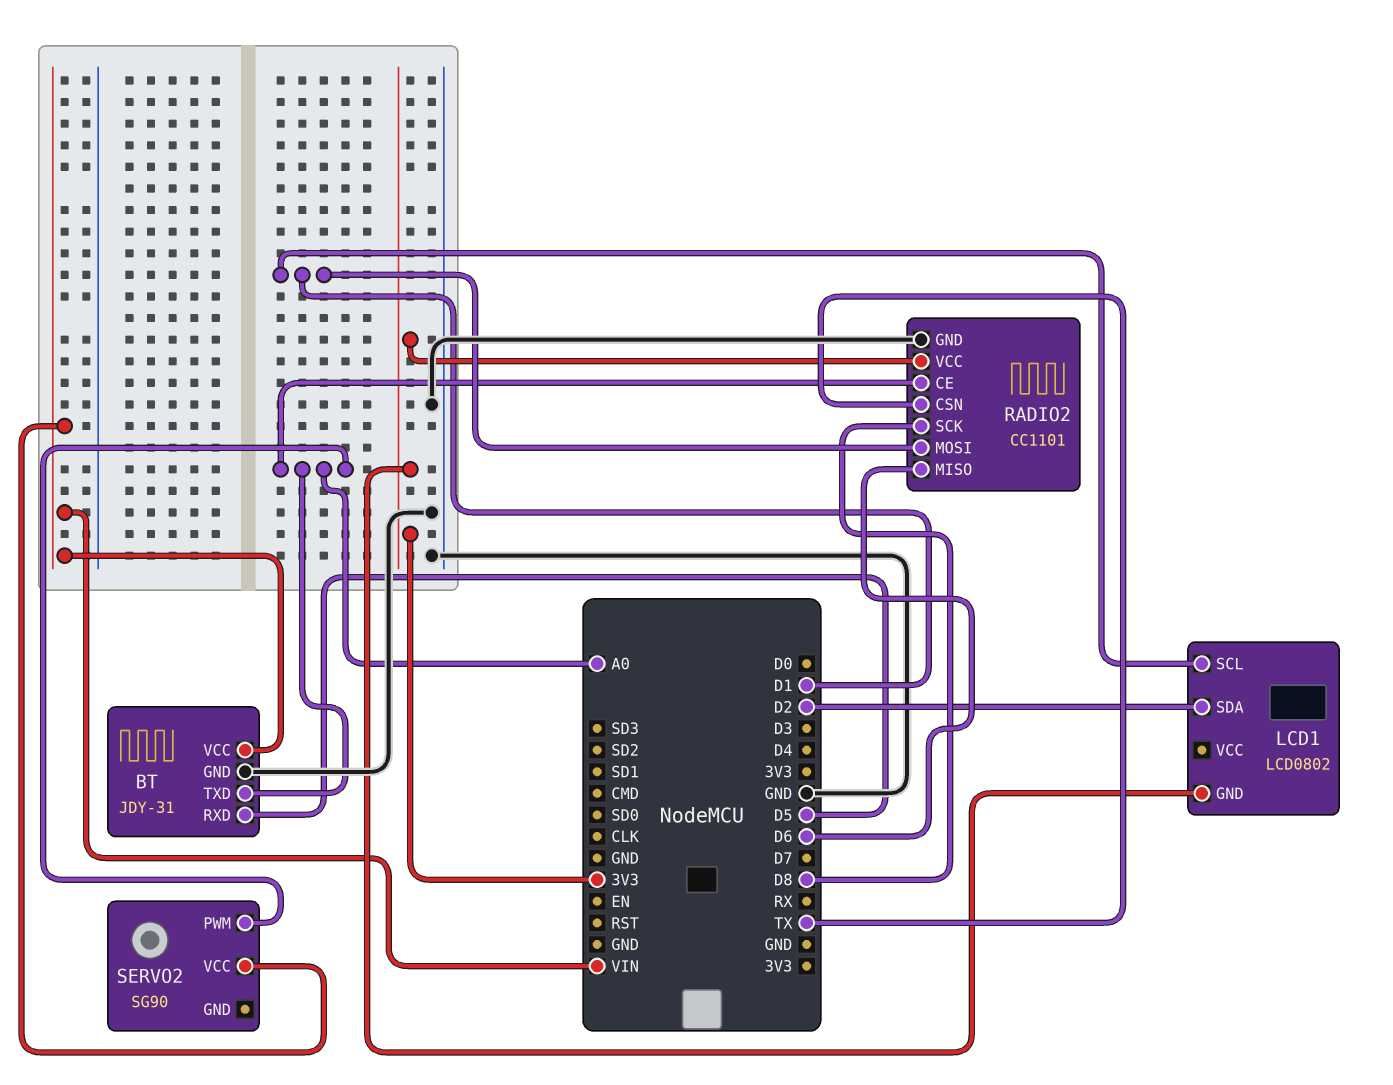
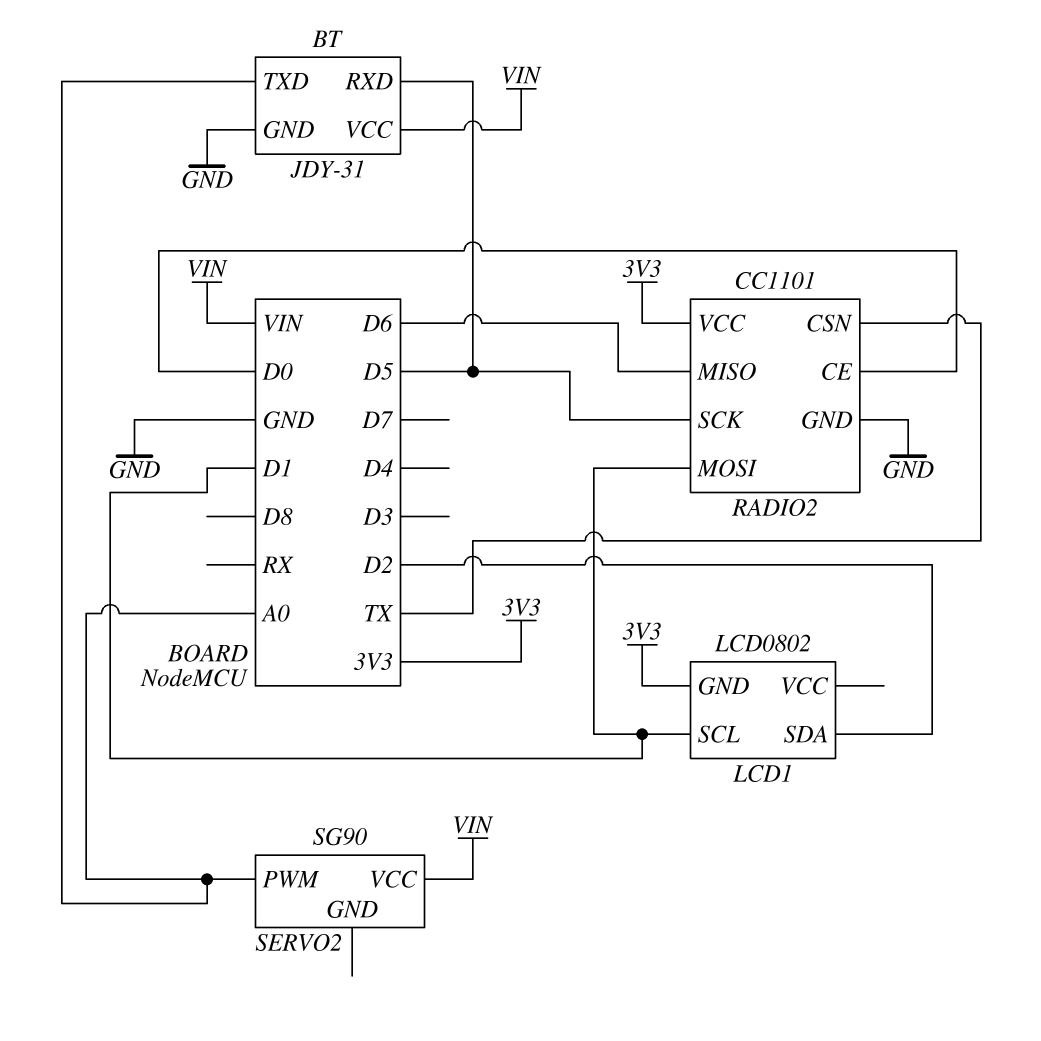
RADIO2 pin CE: A0 -> D0
RADIO2 pin SCK: D8 -> D5

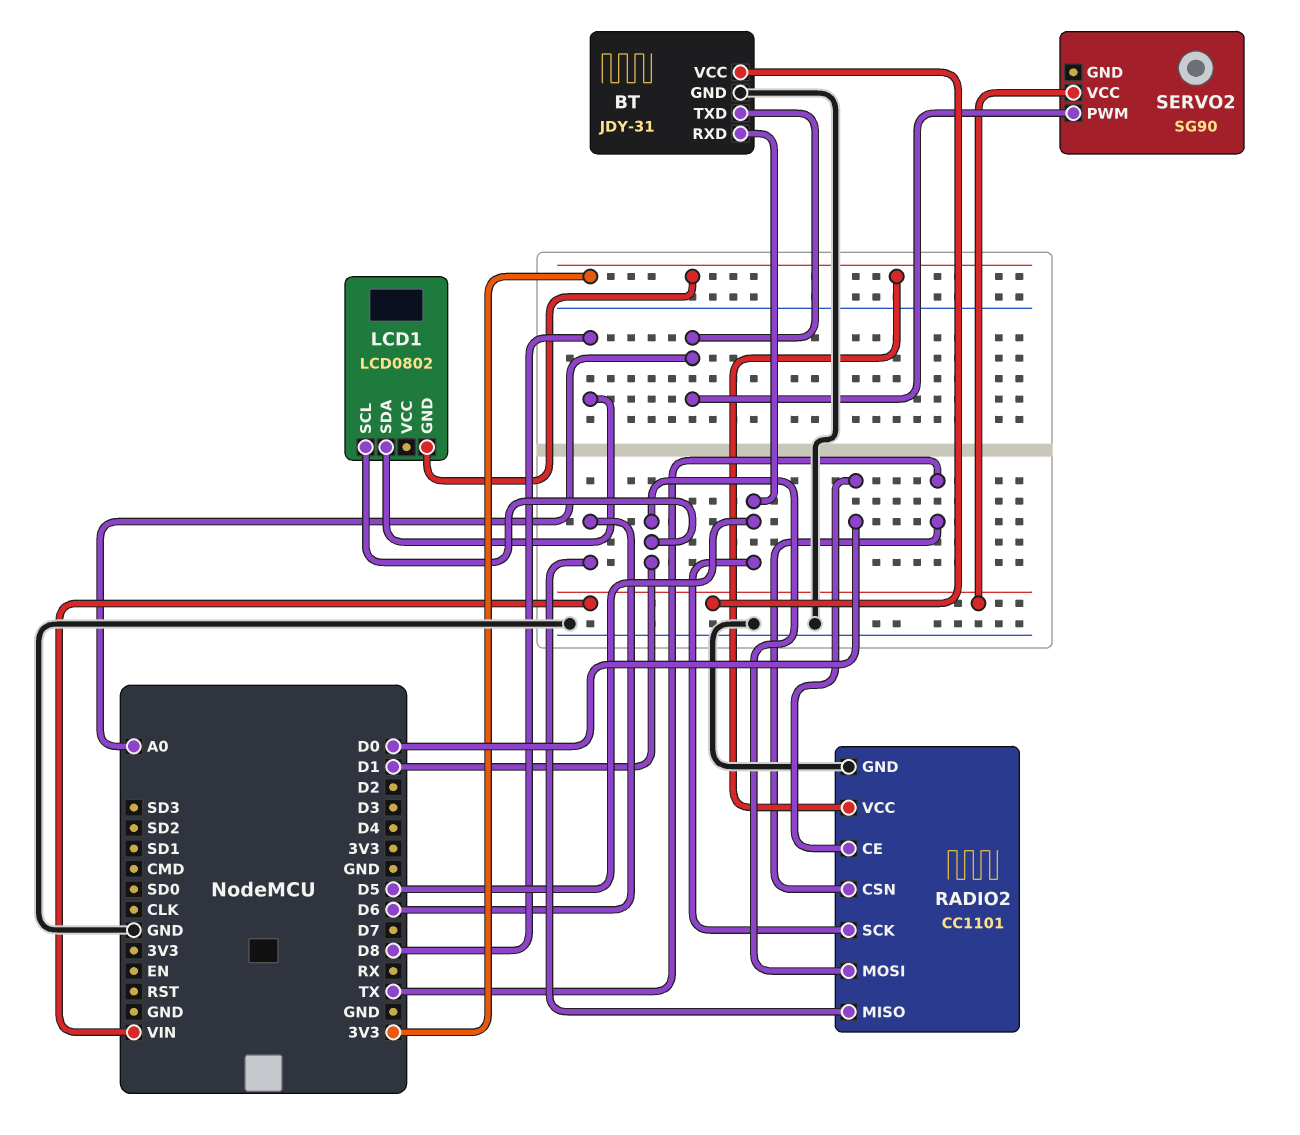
LCD1 pin SDA: D2 -> D8

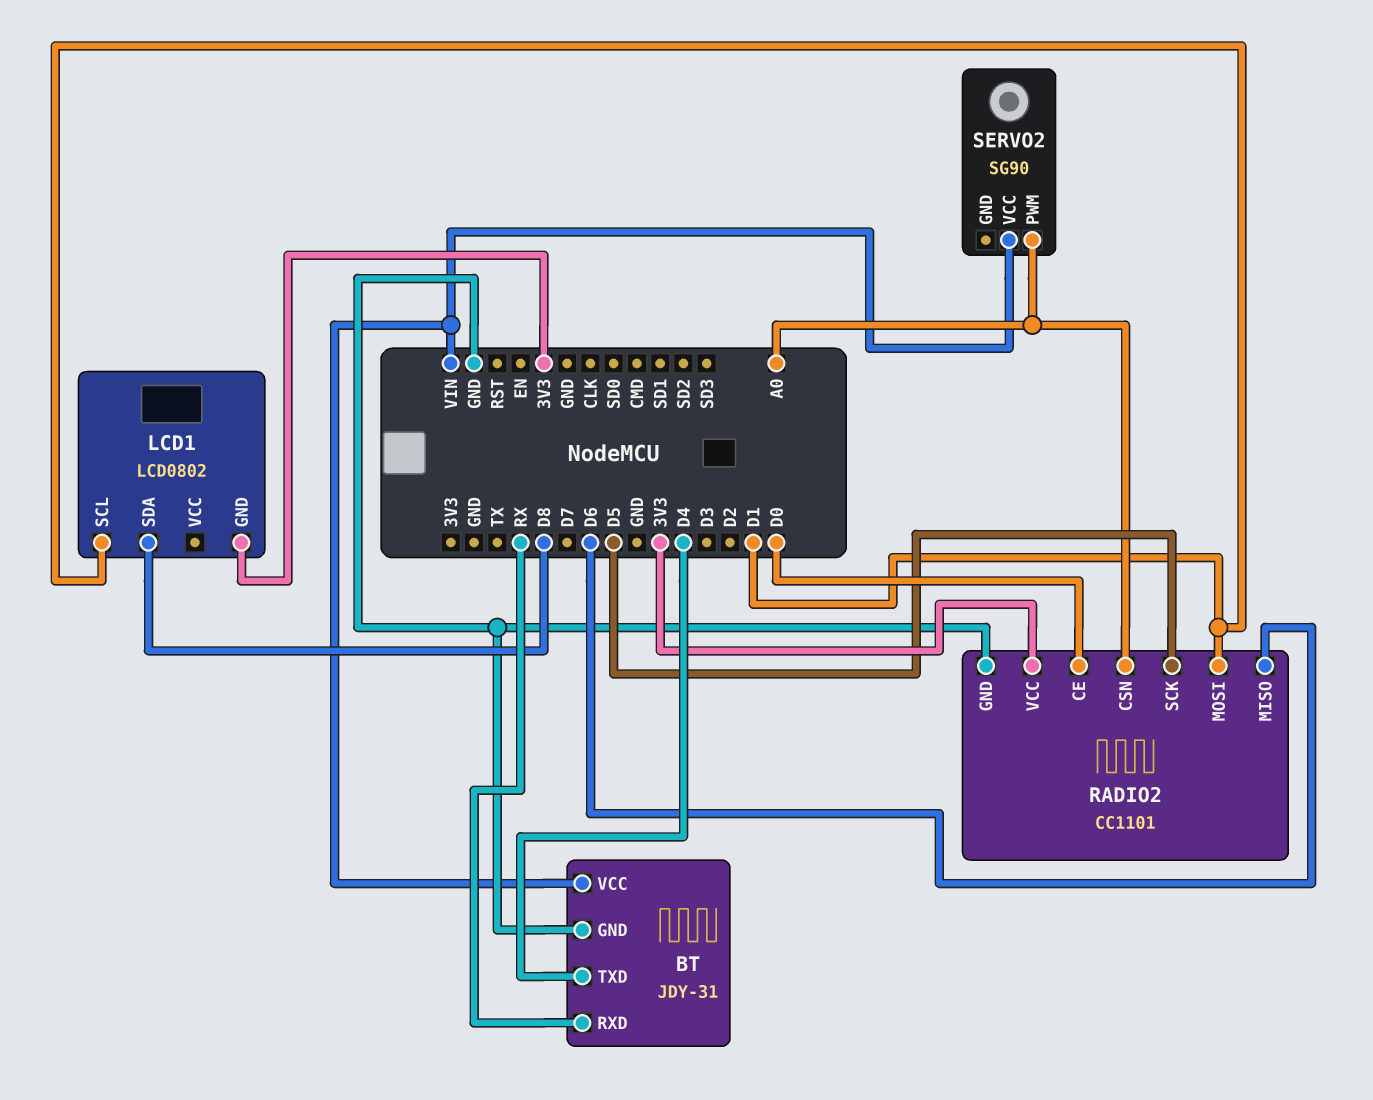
BT pin RXD: D5 -> RX
BT pin TXD: A0 -> D4
RADIO2 pin CSN: TX -> A0

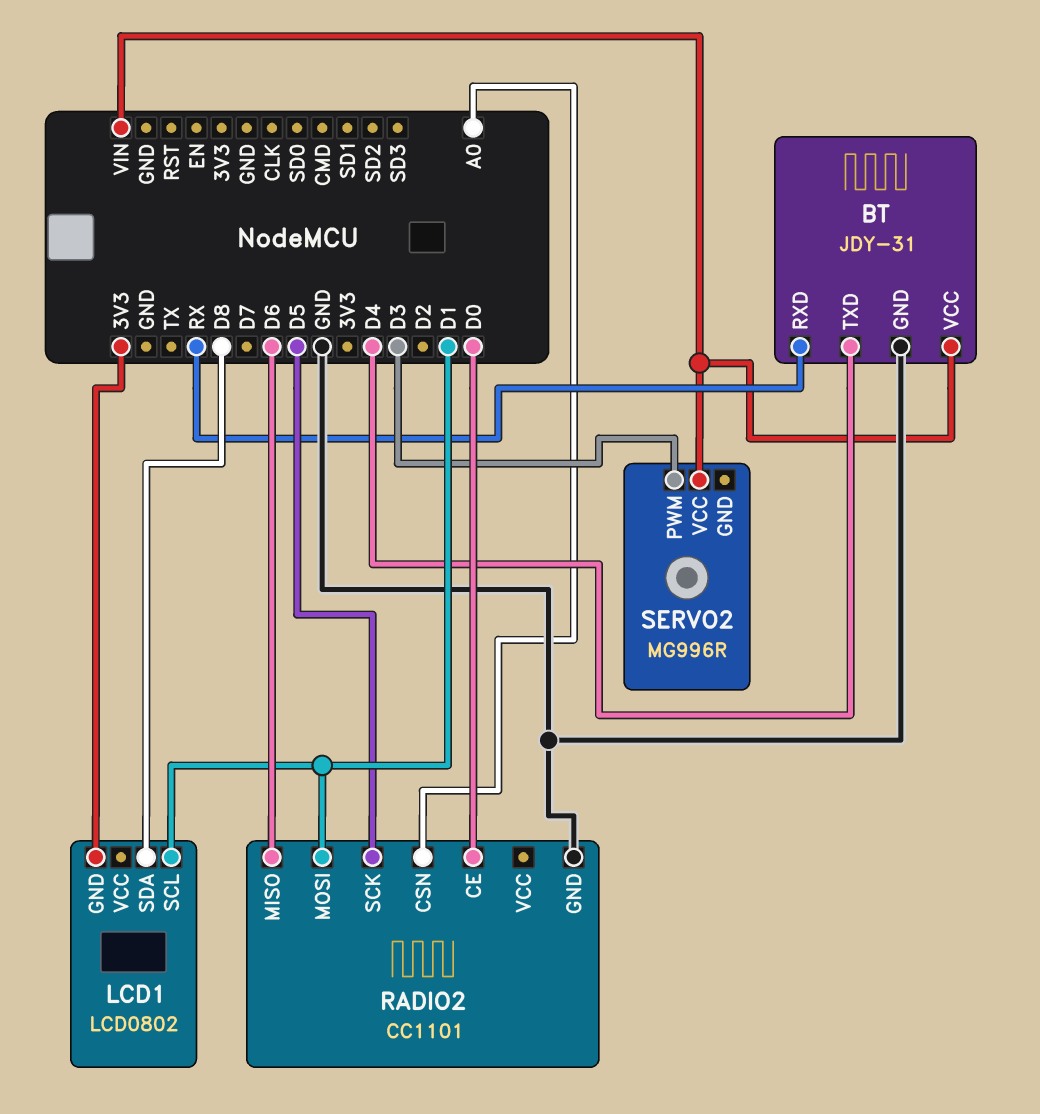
RADIO2 pin VCC: 3V3 -> none
SERVO2: SG90 -> MG996R
SERVO2 pin PWM: A0 -> D3

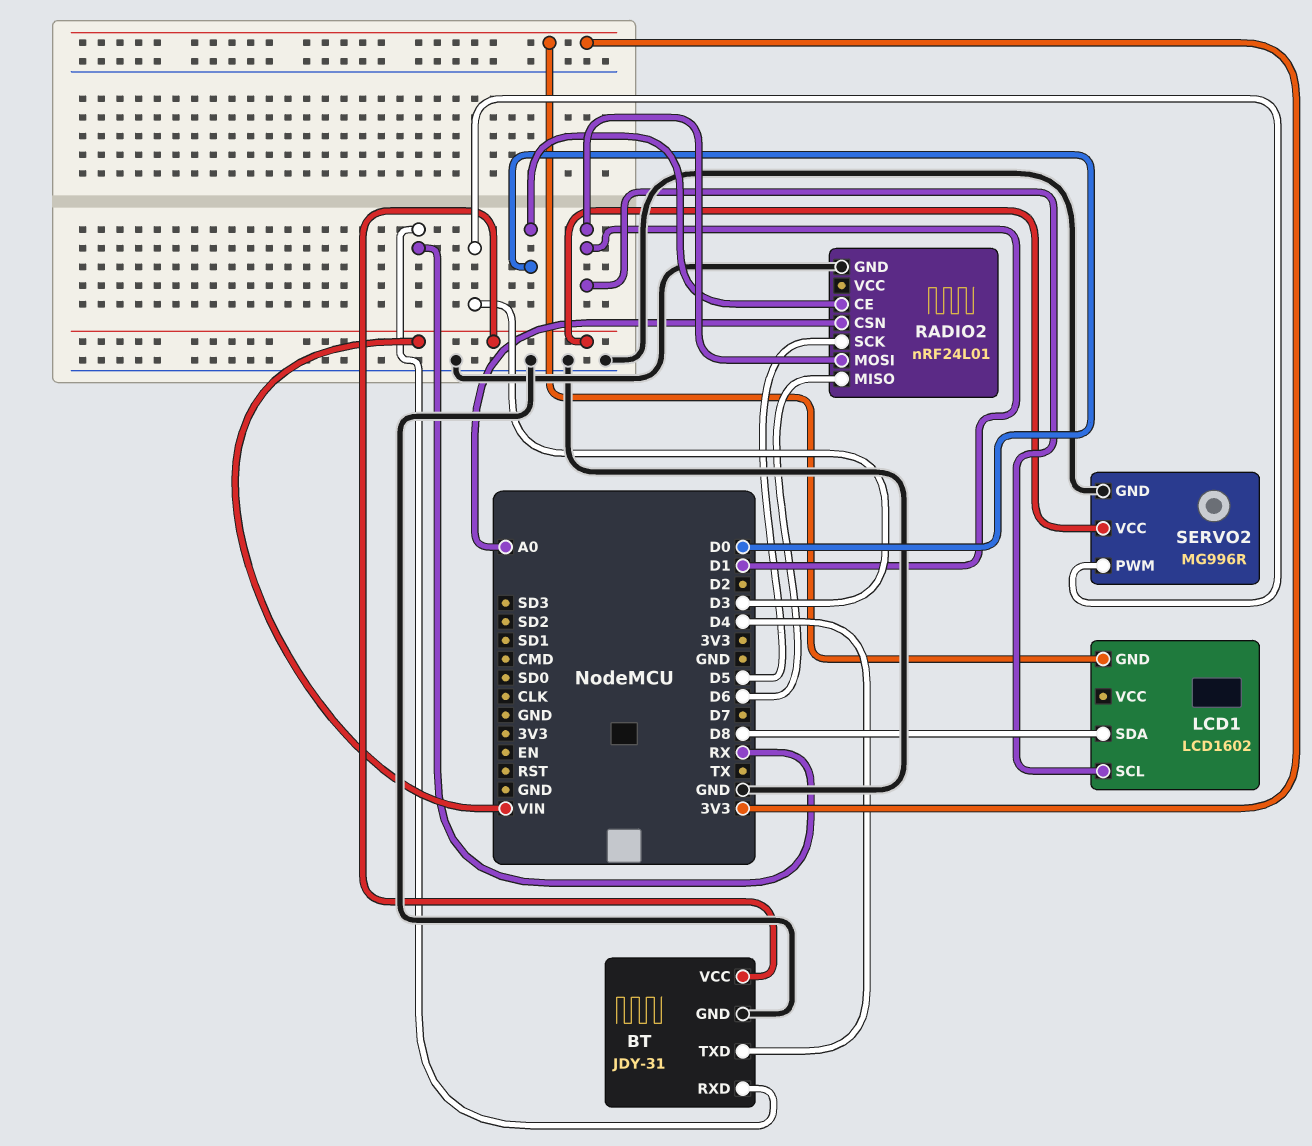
LCD1: LCD0802 -> LCD1602
RADIO2: CC1101 -> nRF24L01
SERVO2 pin GND: none -> GND

